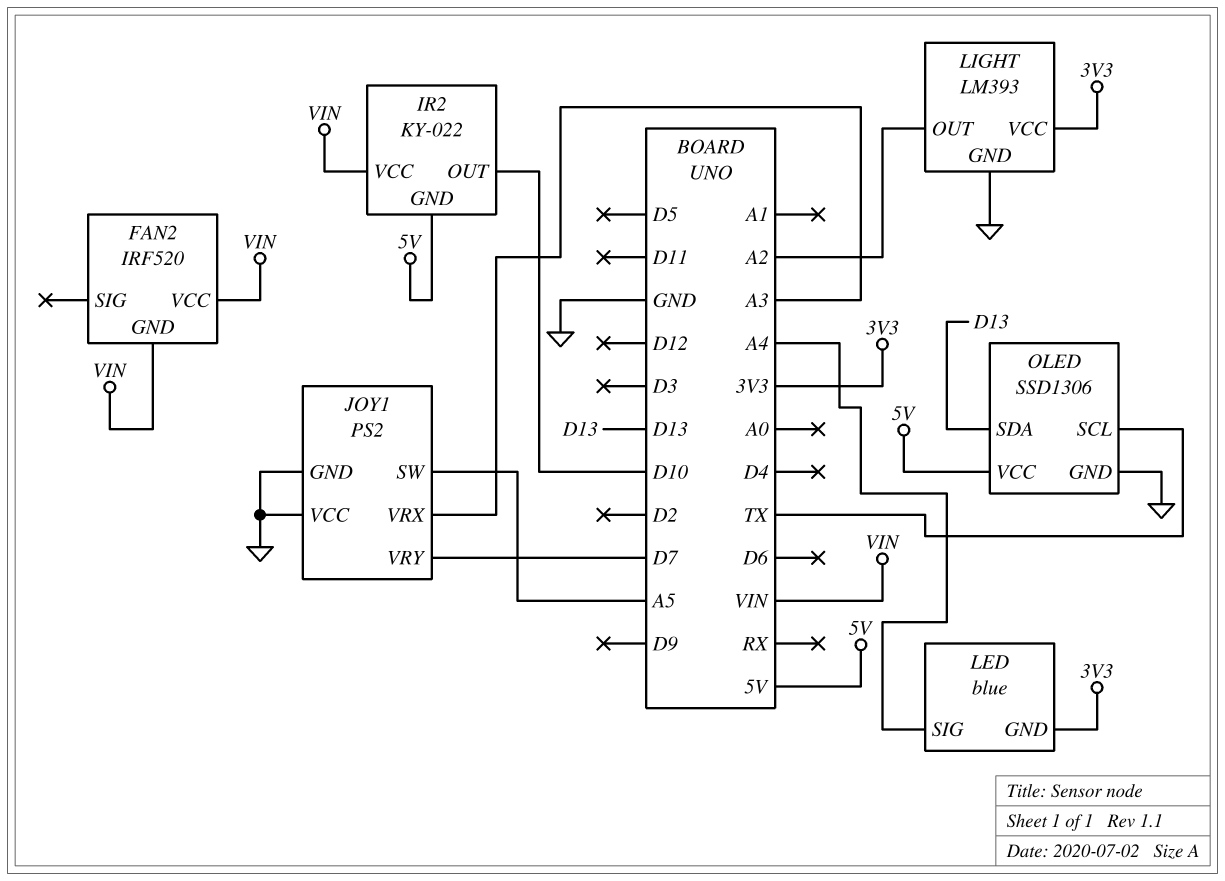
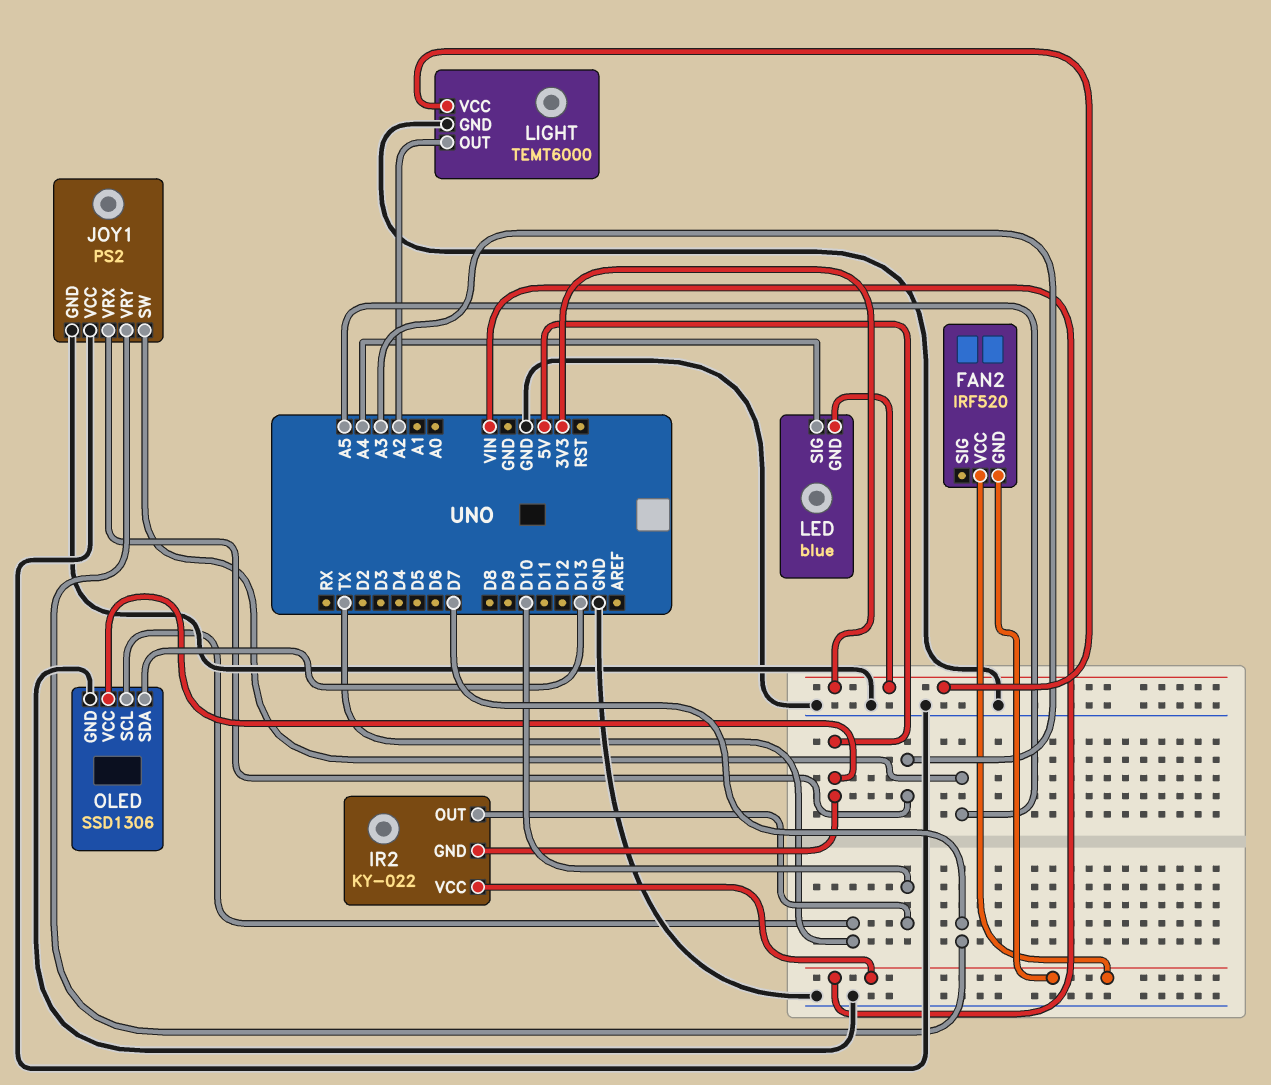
LIGHT: LM393 -> TEMT6000

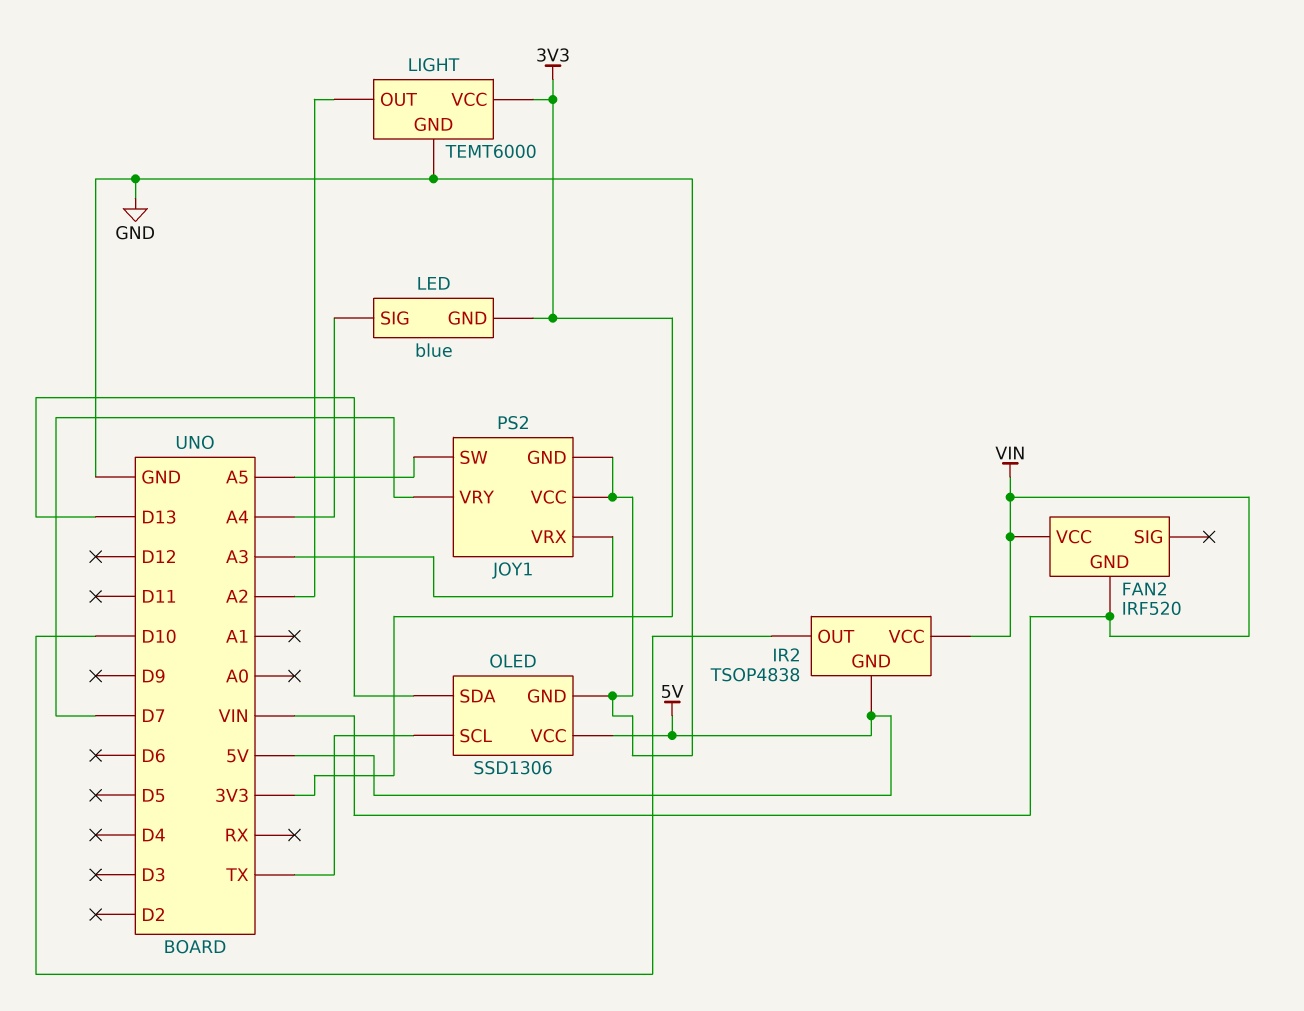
IR2: KY-022 -> TSOP4838

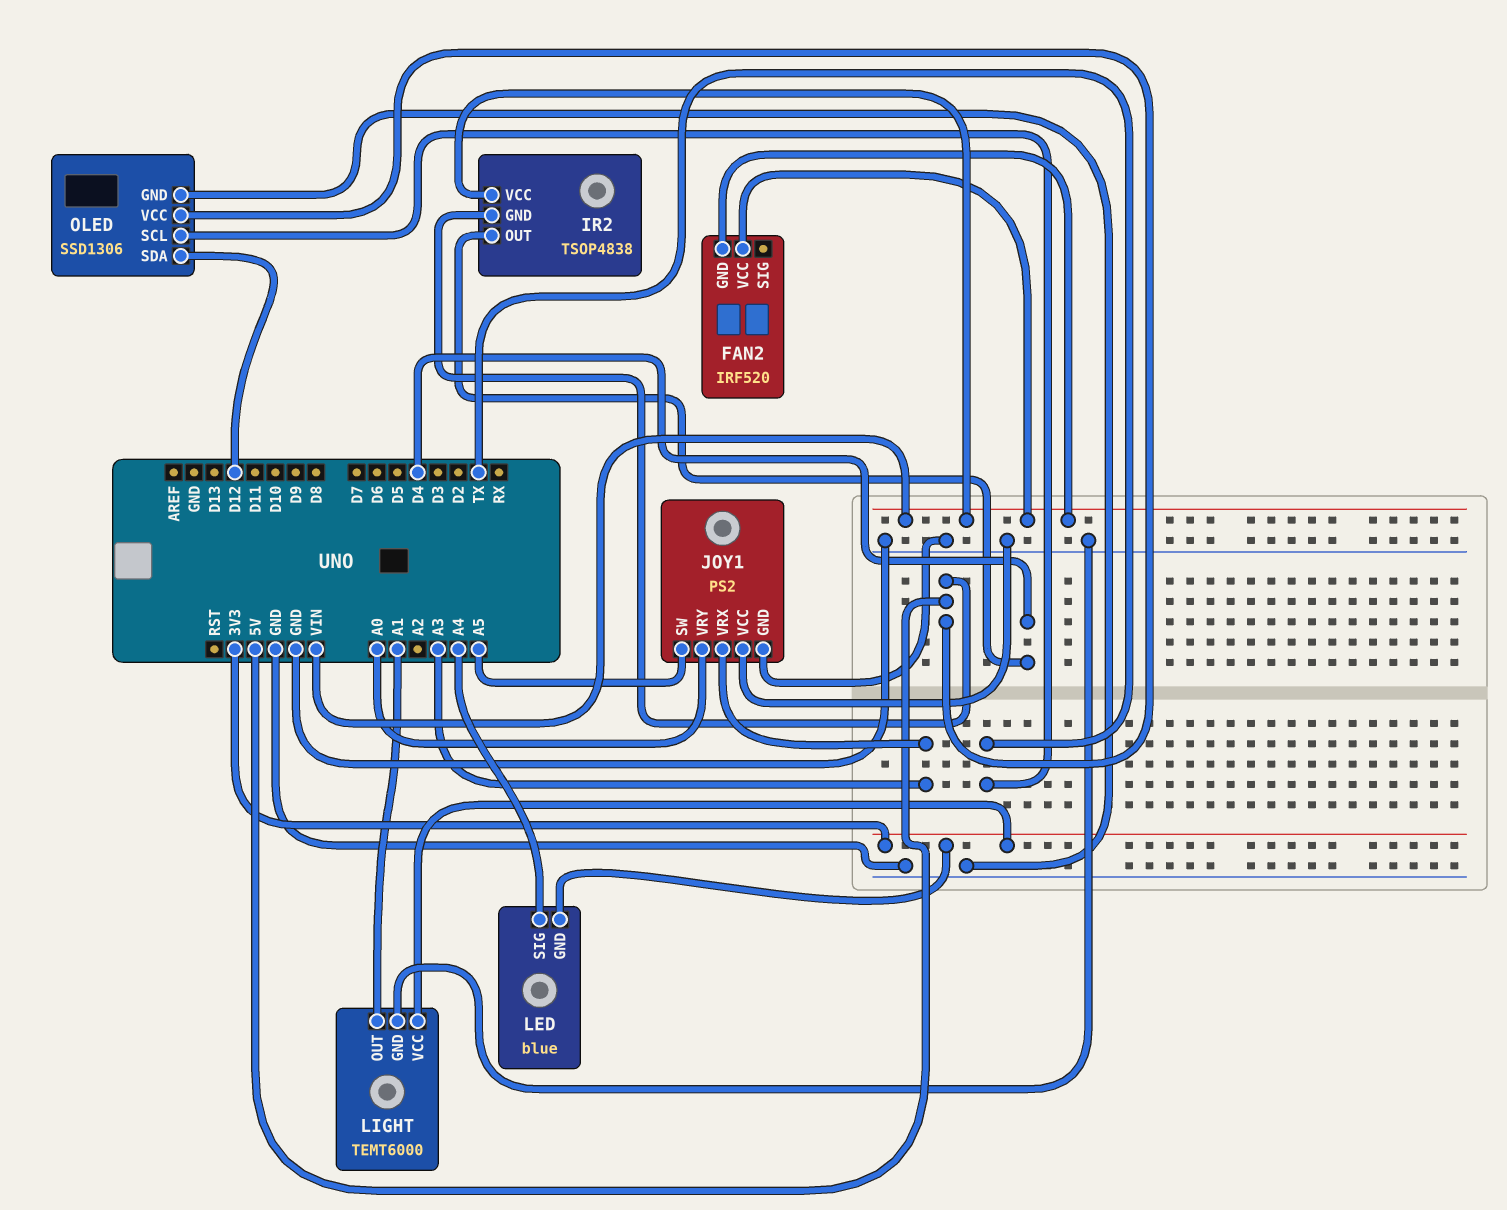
IR2 pin OUT: D10 -> D4
JOY1 pin VRY: D7 -> A0
LIGHT pin OUT: A2 -> A1
OLED pin SDA: D13 -> D12

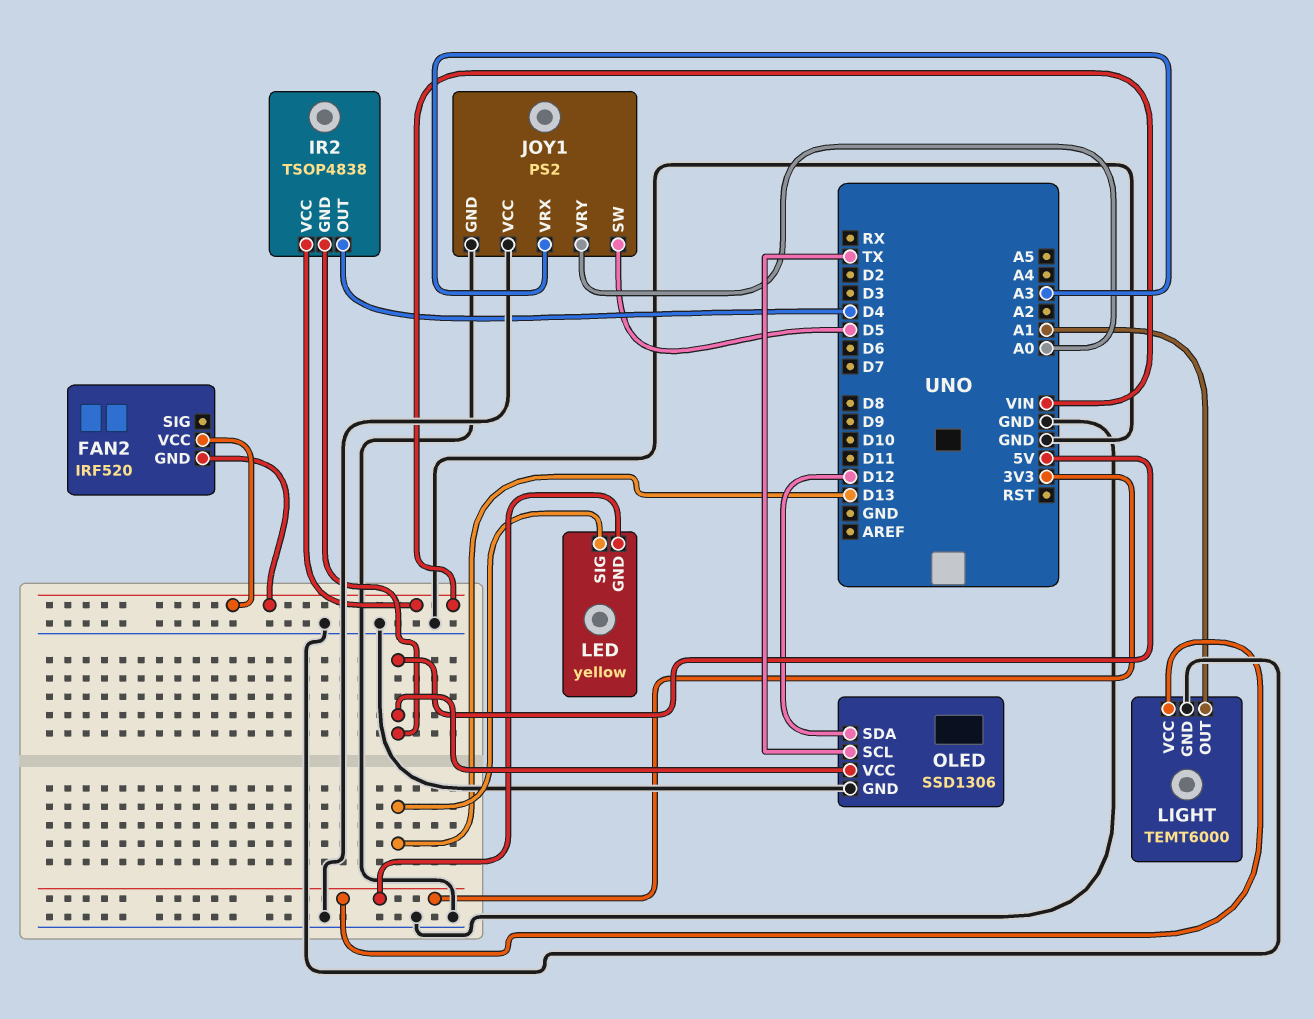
JOY1 pin SW: A5 -> D5
LED: blue -> yellow
LED pin SIG: A4 -> D13

